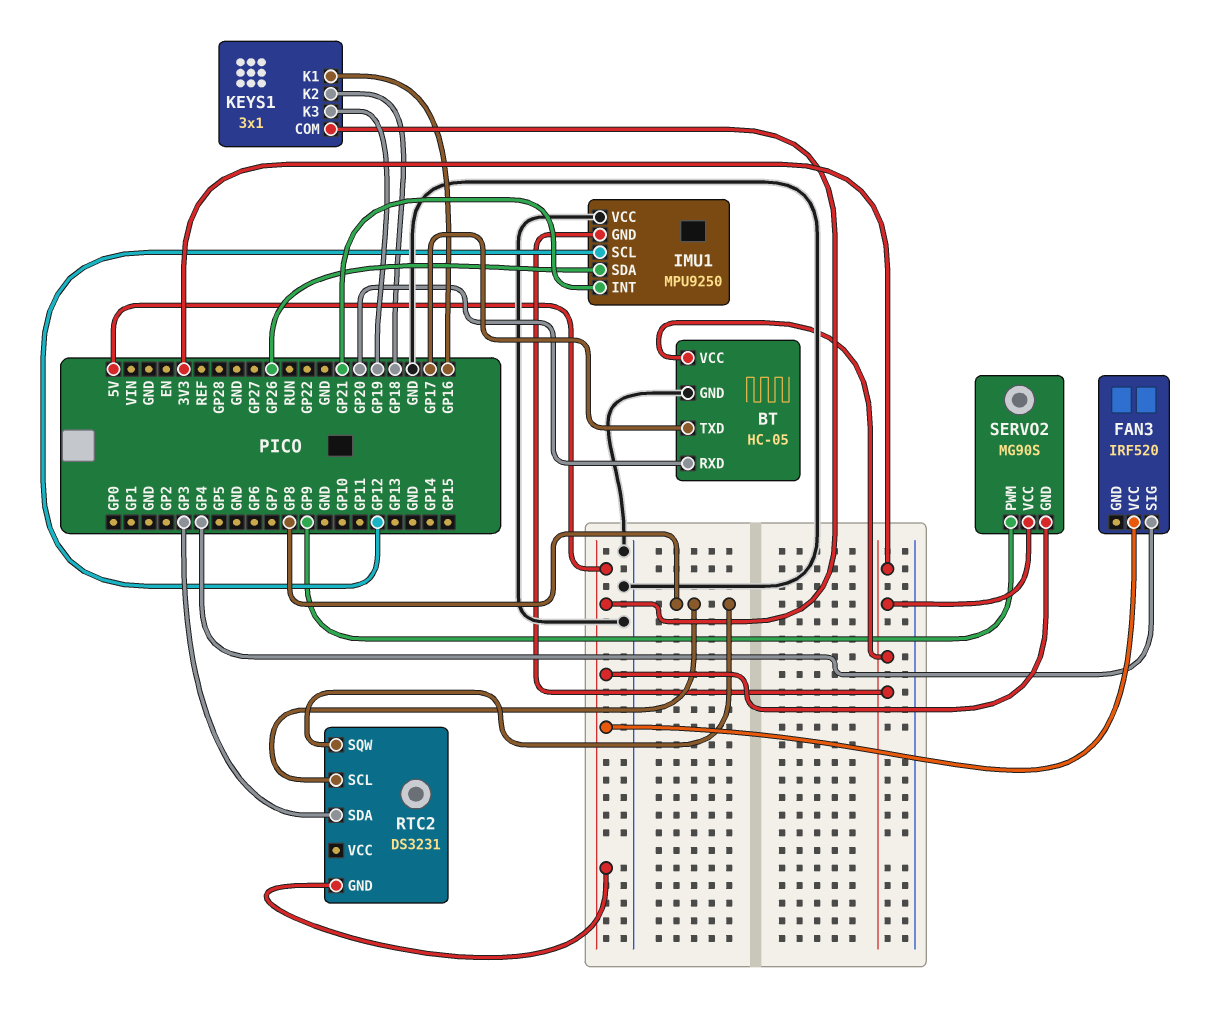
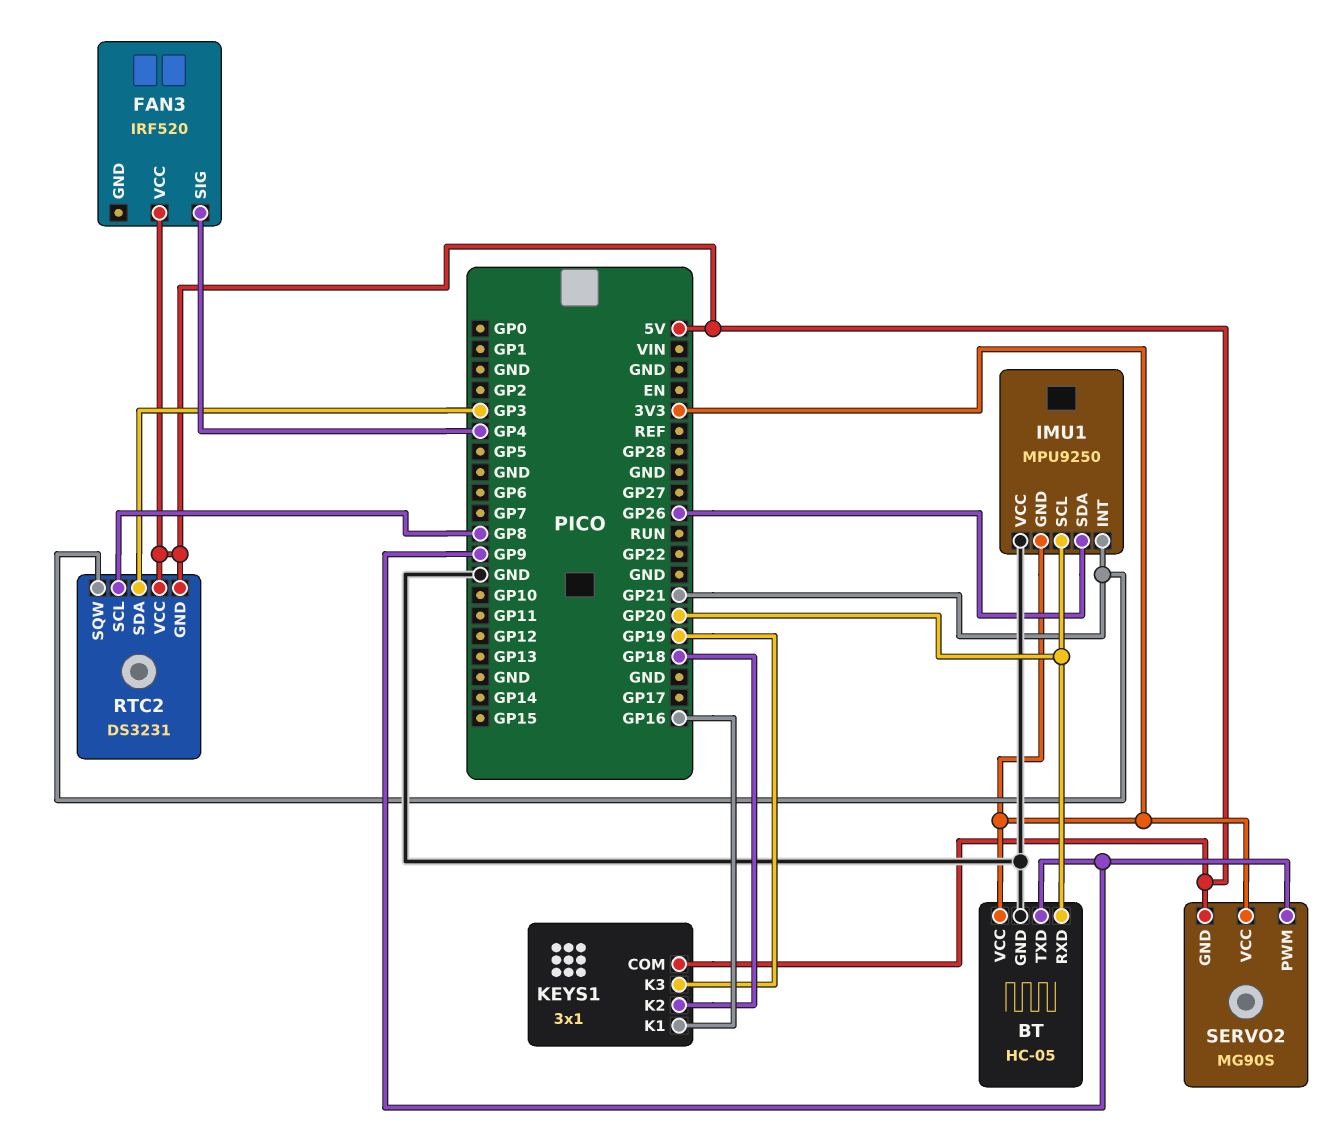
BT pin TXD: GP17 -> GP9
IMU1 pin SCL: GP12 -> GP20
RTC2 pin SQW: GP8 -> GP21
RTC2 pin VCC: none -> 5V

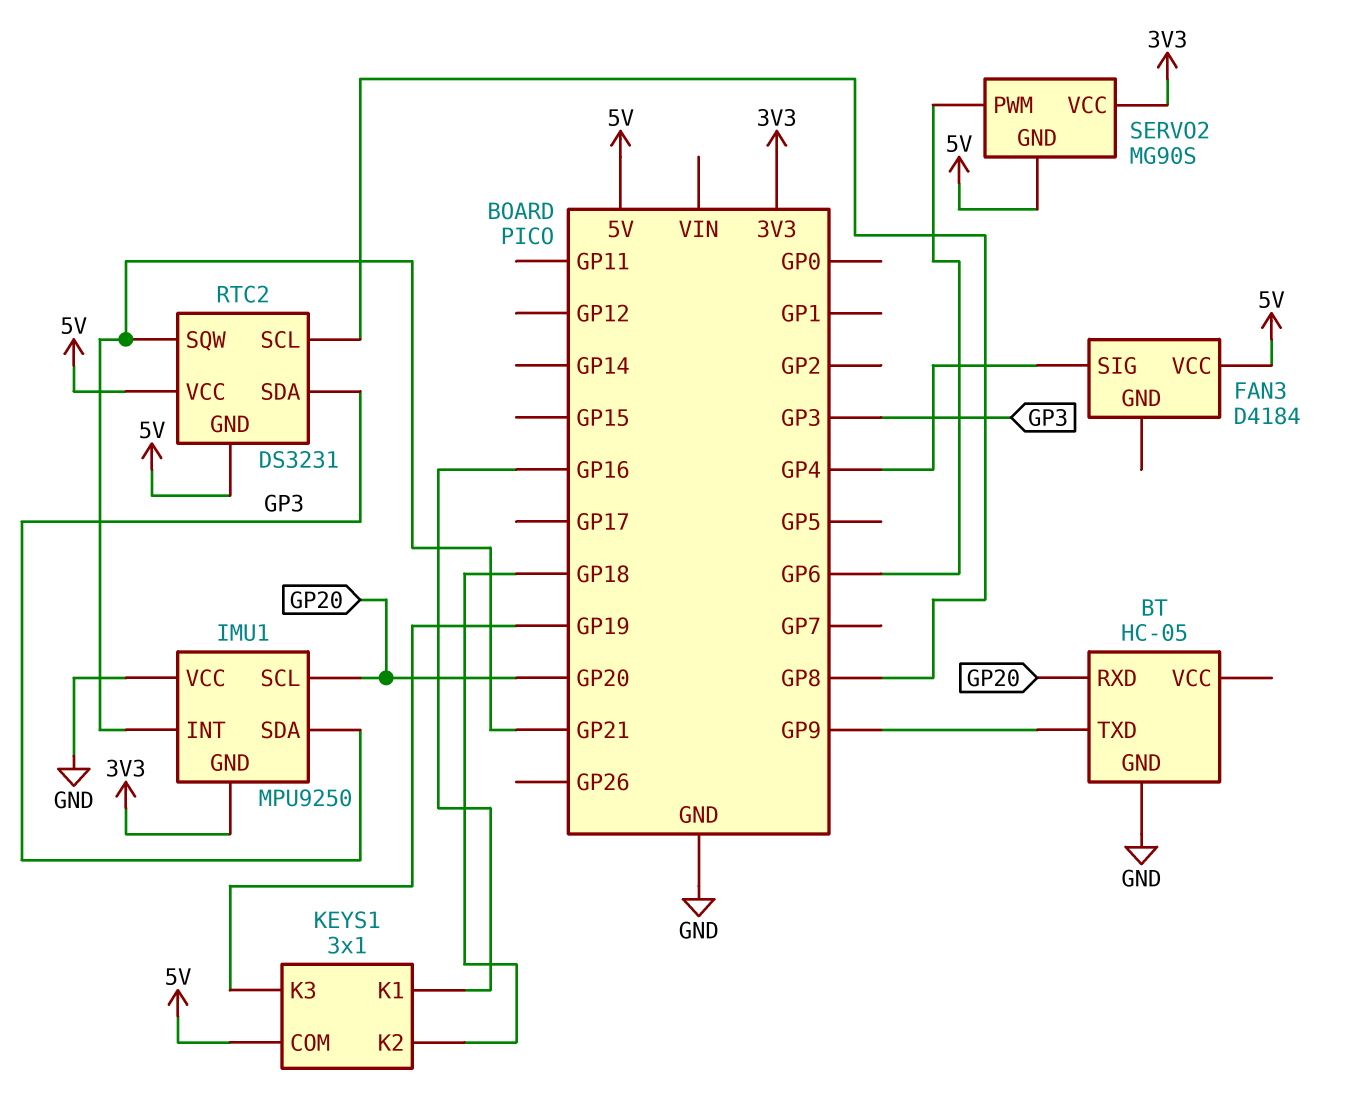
BT pin VCC: 3V3 -> none
FAN3: IRF520 -> D4184
IMU1 pin SDA: GP26 -> GP3
SERVO2 pin PWM: GP9 -> GP6

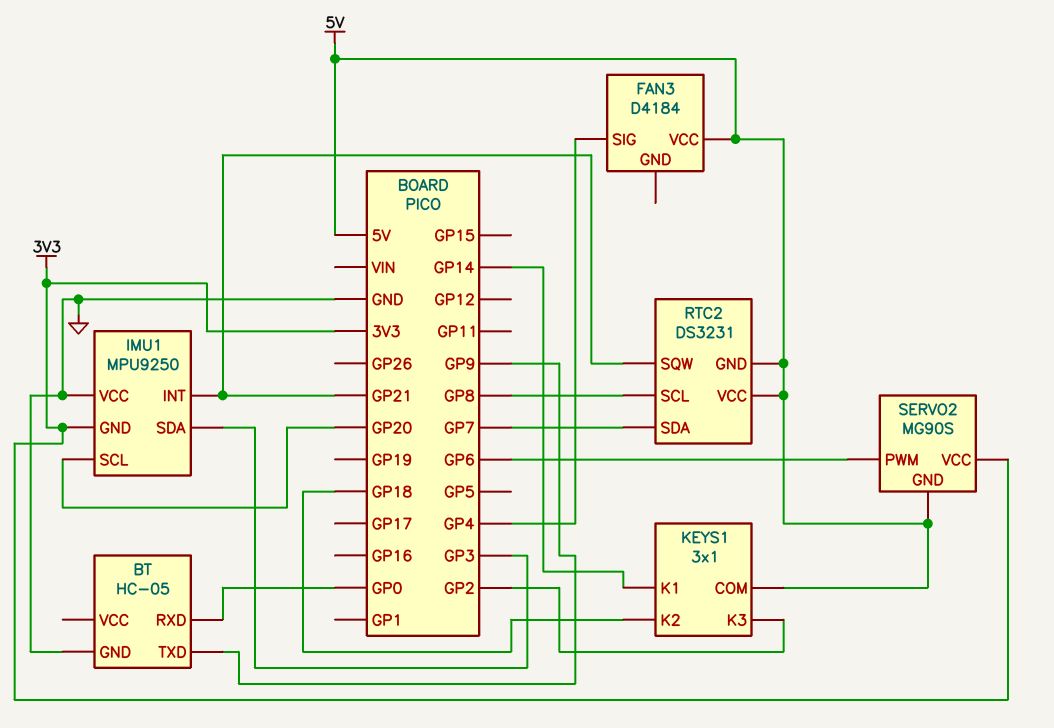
BT pin RXD: GP20 -> GP0
KEYS1 pin K1: GP16 -> GP14
KEYS1 pin K3: GP19 -> GP2
RTC2 pin SDA: GP3 -> GP7

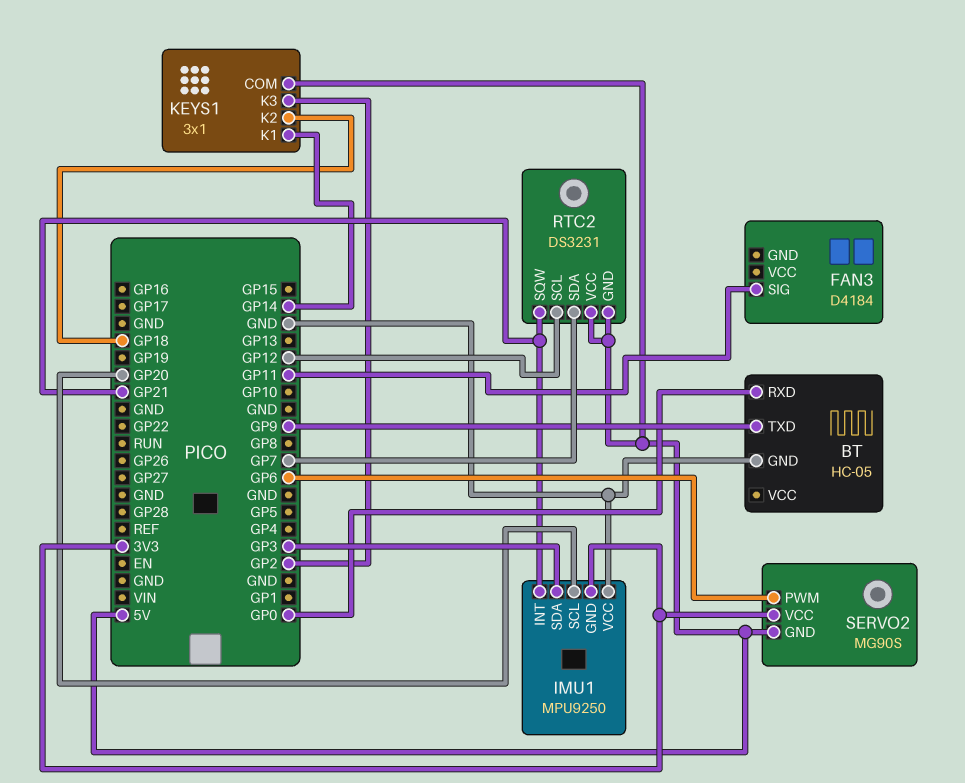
FAN3 pin SIG: GP4 -> GP11
FAN3 pin VCC: 5V -> none
RTC2 pin SCL: GP8 -> GP12

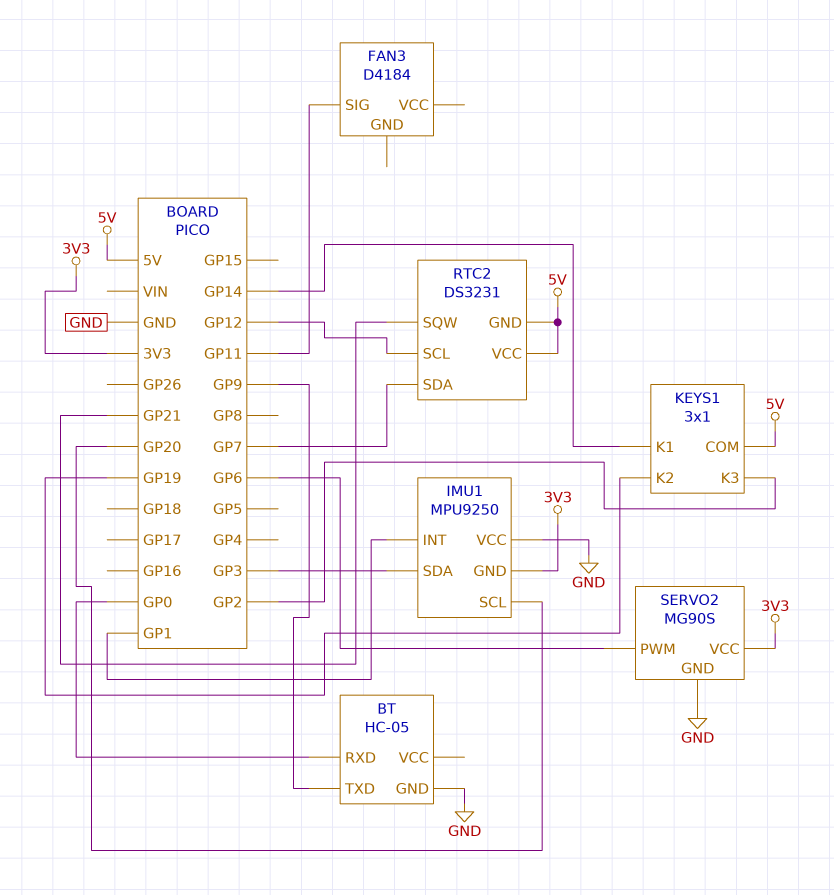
IMU1 pin INT: GP21 -> GP1
KEYS1 pin K2: GP18 -> GP19
SERVO2 pin GND: 5V -> GND

